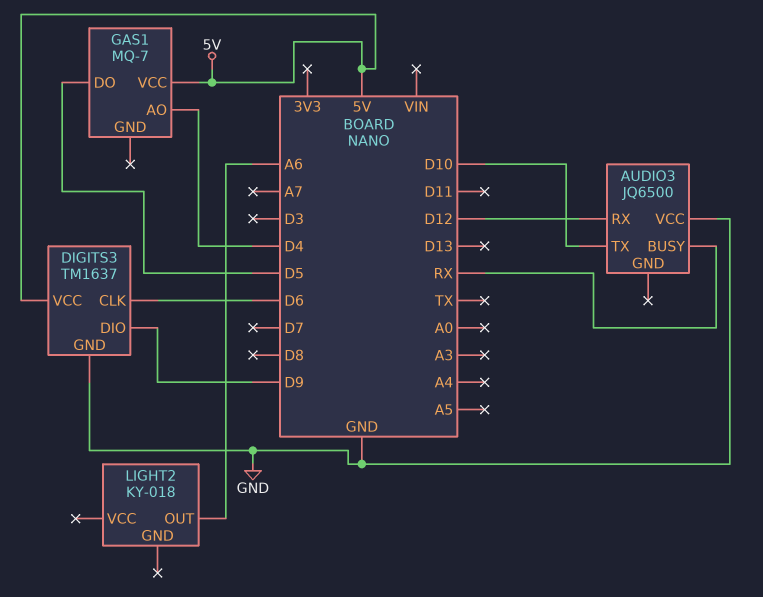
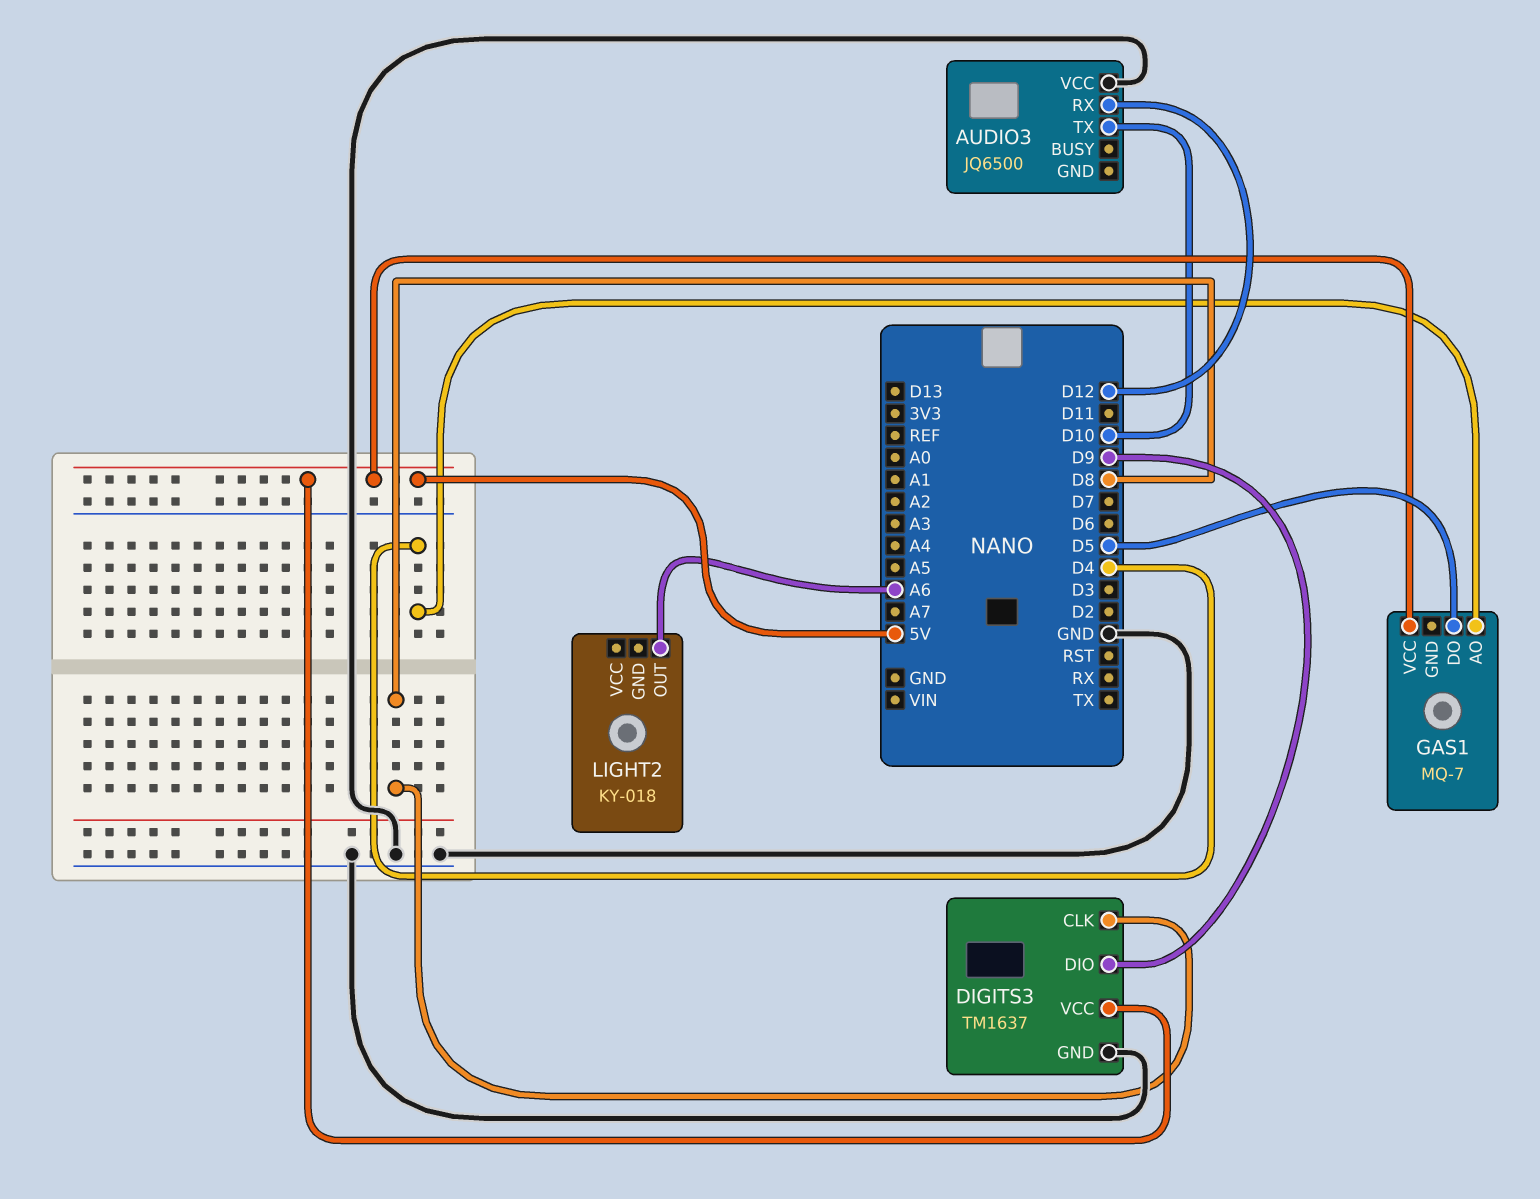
AUDIO3 pin BUSY: RX -> none
DIGITS3 pin CLK: D6 -> D8

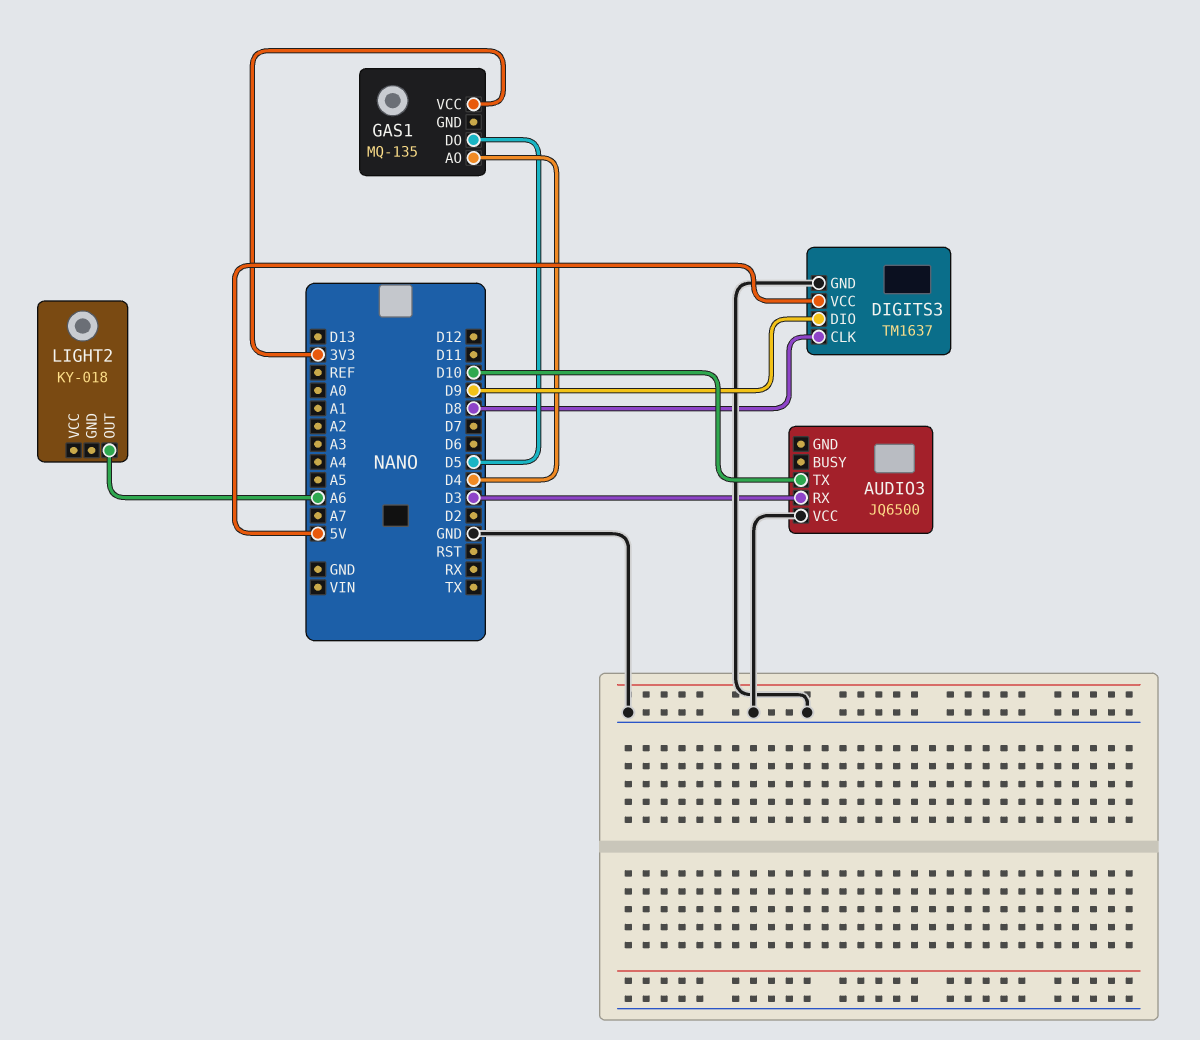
AUDIO3 pin RX: D12 -> D3
GAS1: MQ-7 -> MQ-135
GAS1 pin VCC: 5V -> 3V3

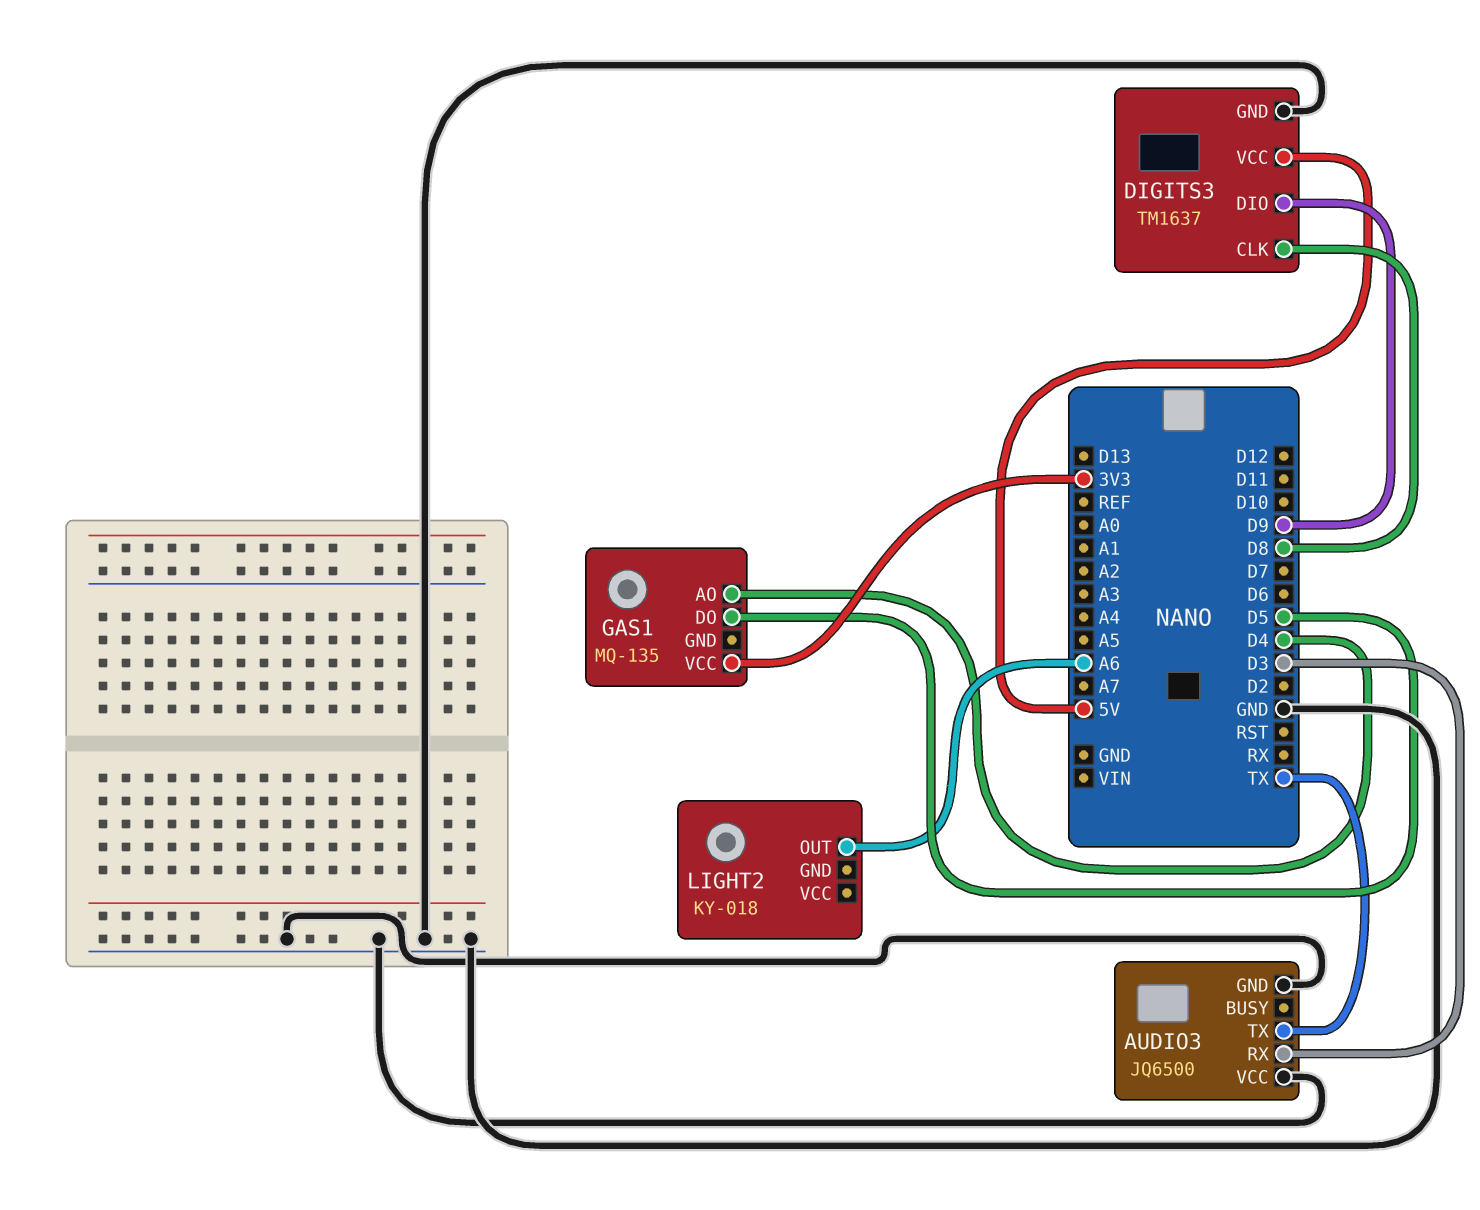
AUDIO3 pin GND: none -> GND
AUDIO3 pin TX: D10 -> TX

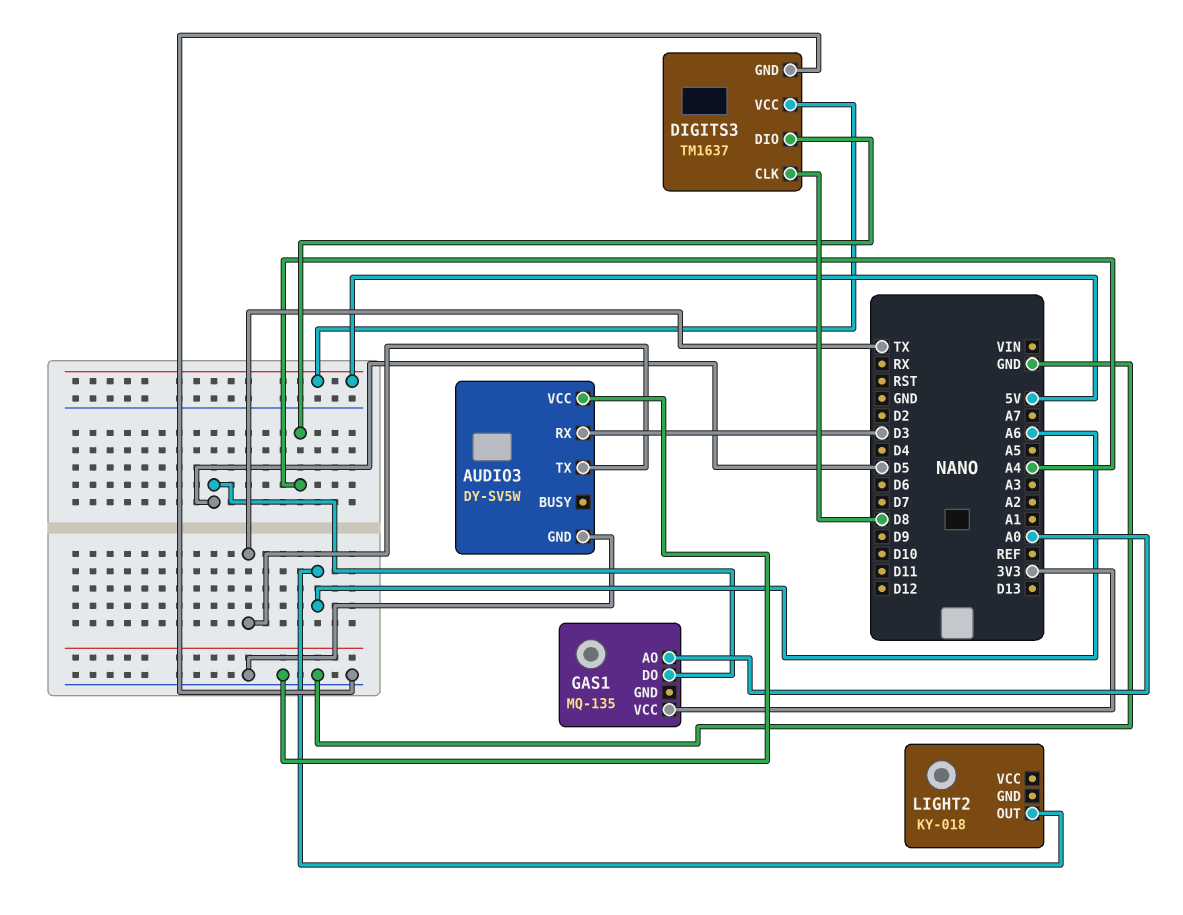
AUDIO3: JQ6500 -> DY-SV5W
DIGITS3 pin DIO: D9 -> A4
GAS1 pin AO: D4 -> A0

